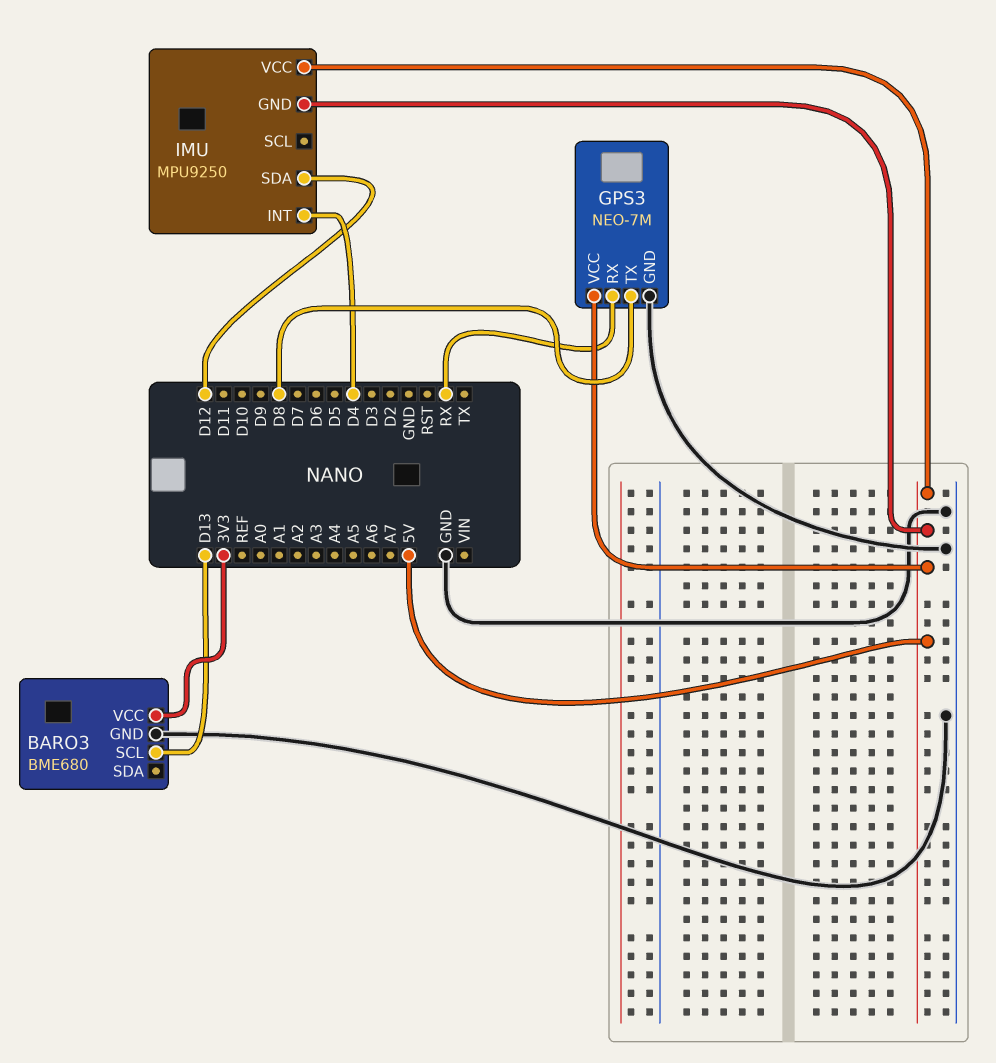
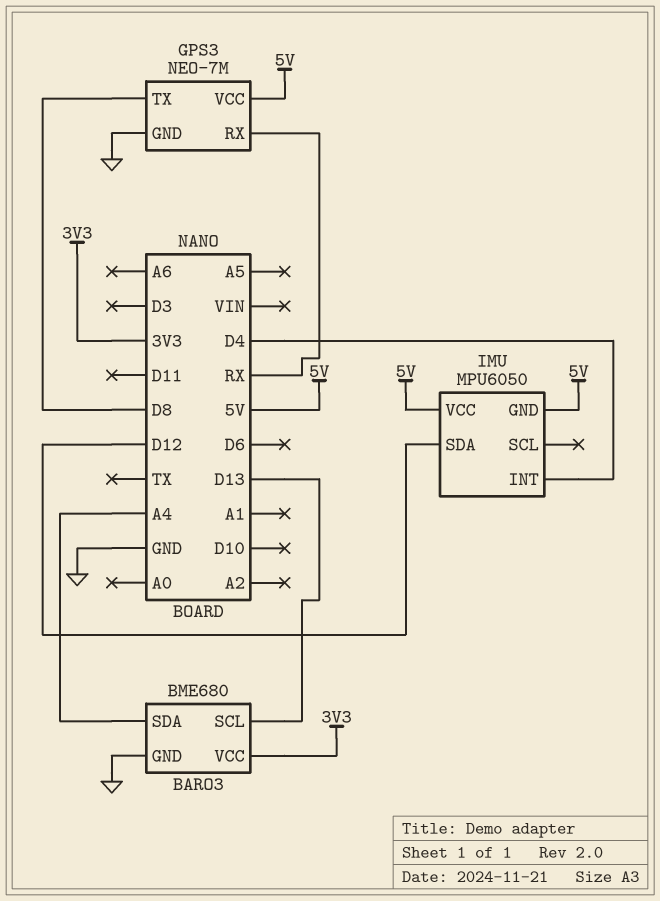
BARO3 pin SDA: none -> A4
IMU: MPU9250 -> MPU6050

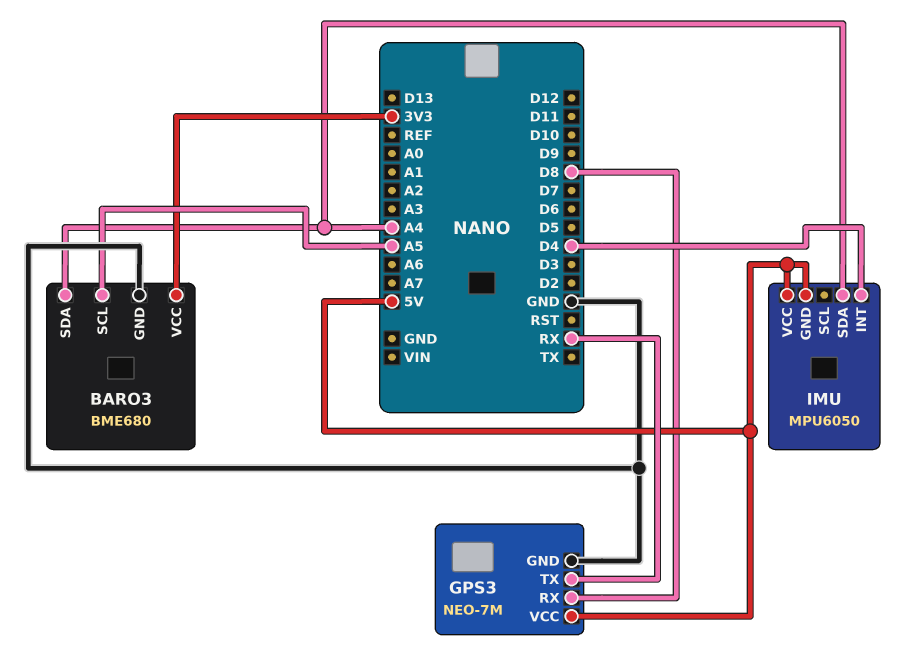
BARO3 pin SCL: D13 -> A5
GPS3 pin RX: RX -> D8
GPS3 pin TX: D8 -> RX
IMU pin SDA: D12 -> A4

